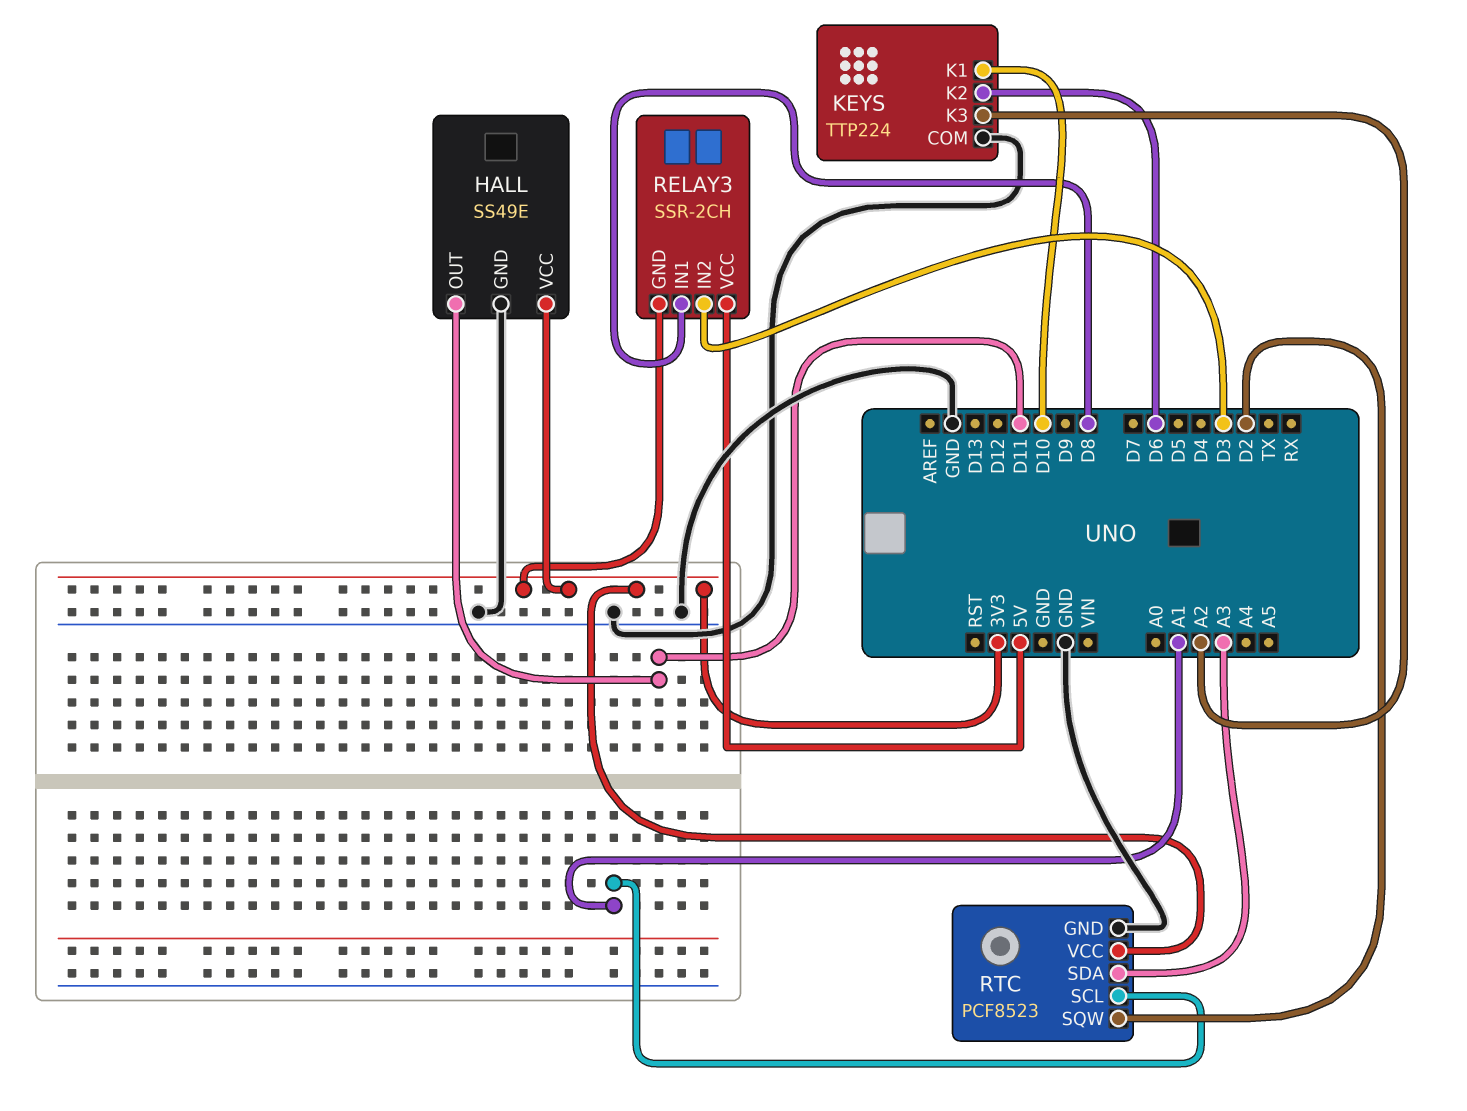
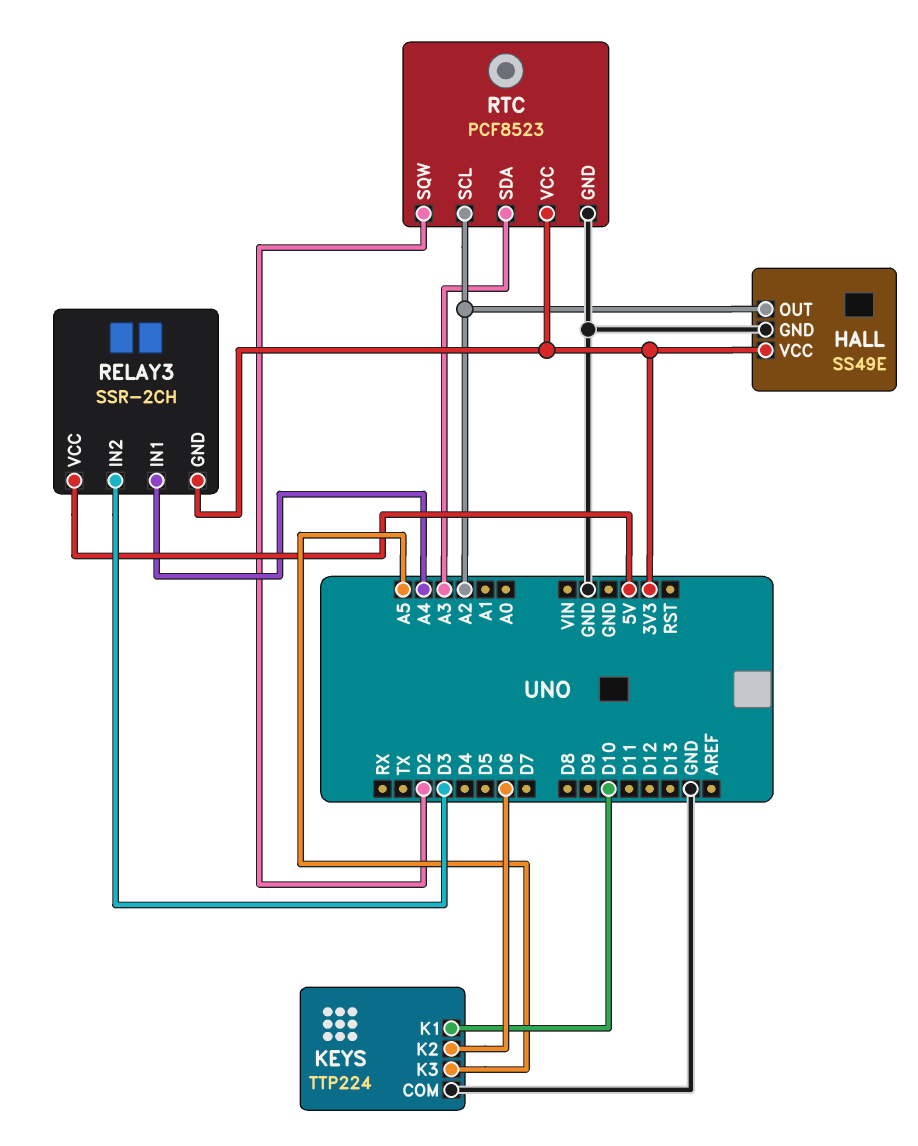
HALL pin OUT: D11 -> A2
KEYS pin K3: A2 -> A5
RELAY3 pin IN1: D8 -> A4
RTC pin SCL: A1 -> A2

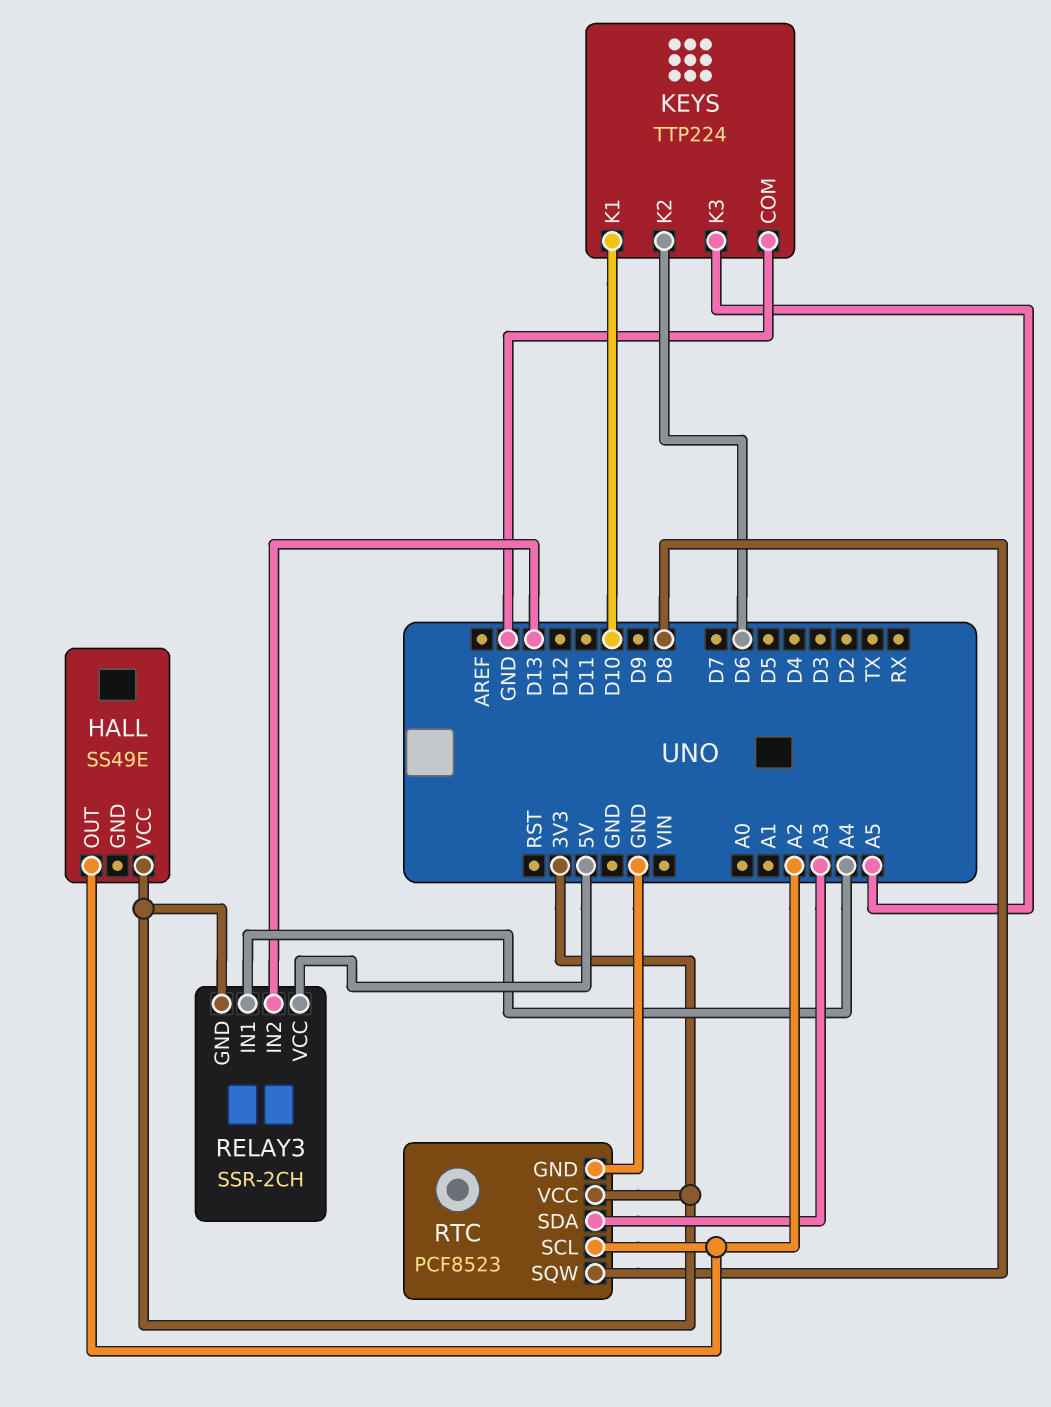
HALL pin GND: GND -> none
RELAY3 pin IN2: D3 -> D13
RTC pin SQW: D2 -> D8

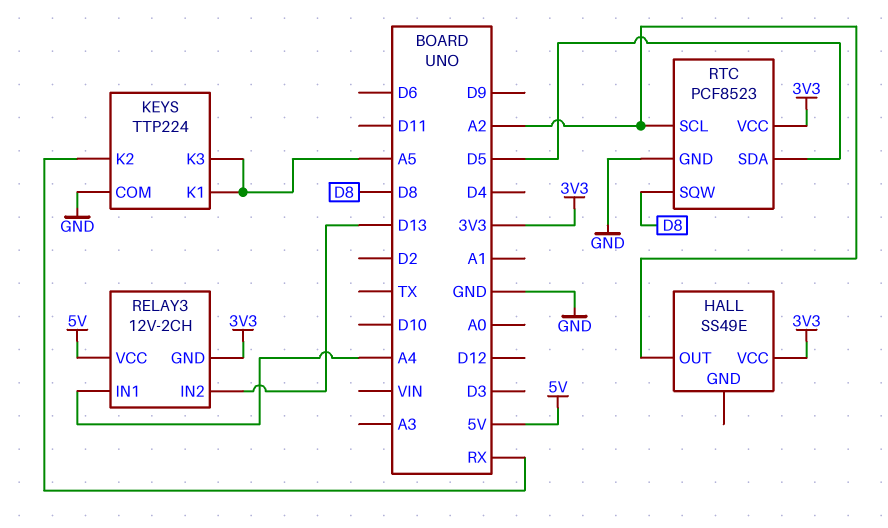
KEYS pin K1: D10 -> A5
KEYS pin K2: D6 -> RX
RELAY3: SSR-2CH -> 12V-2CH
RTC pin SDA: A3 -> D5

